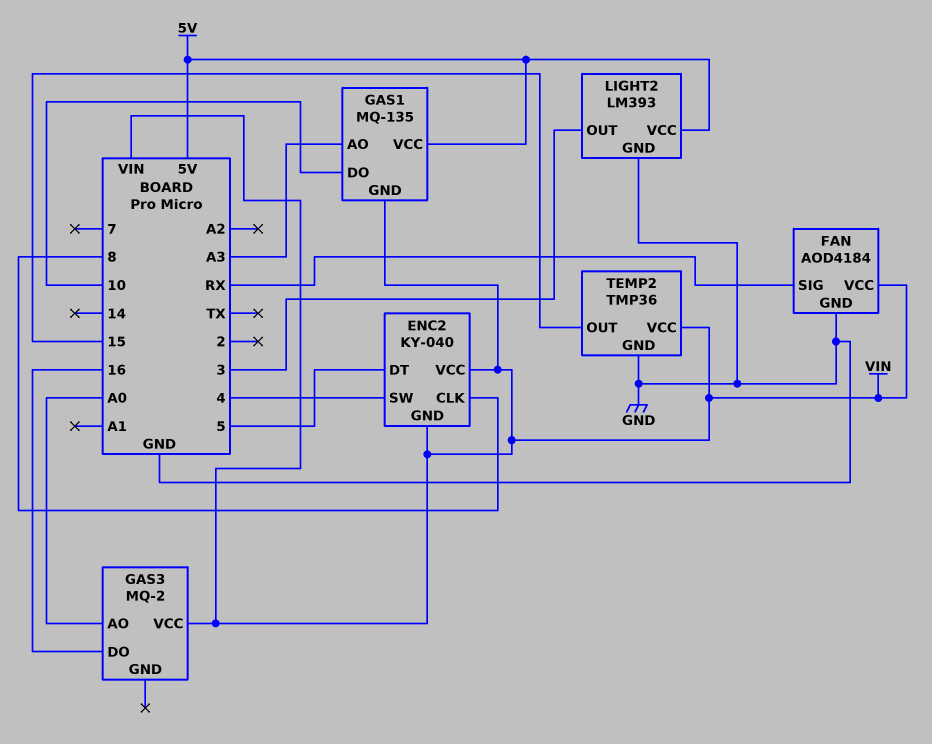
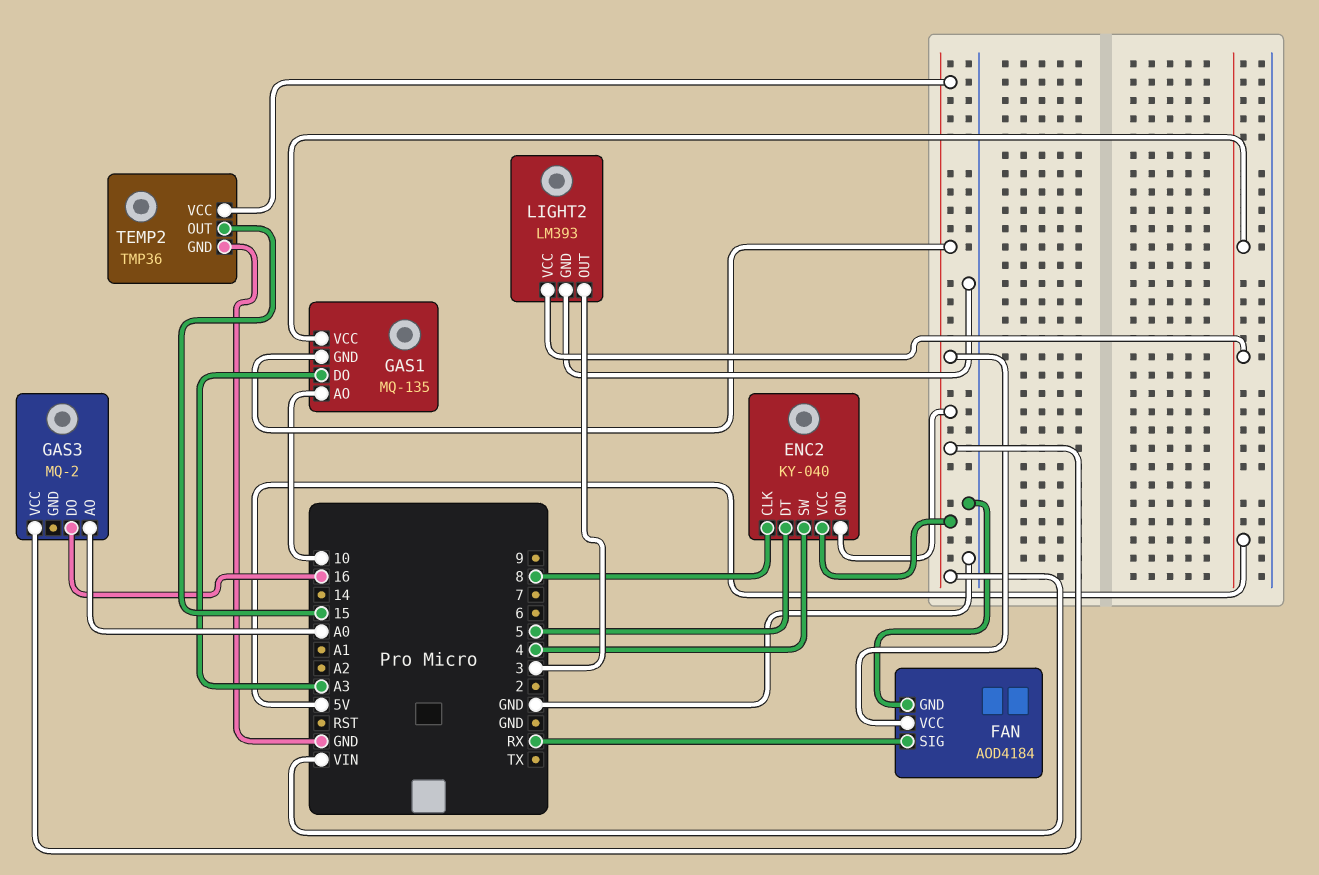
GAS1 pin AO: A3 -> 10
GAS1 pin DO: 10 -> A3

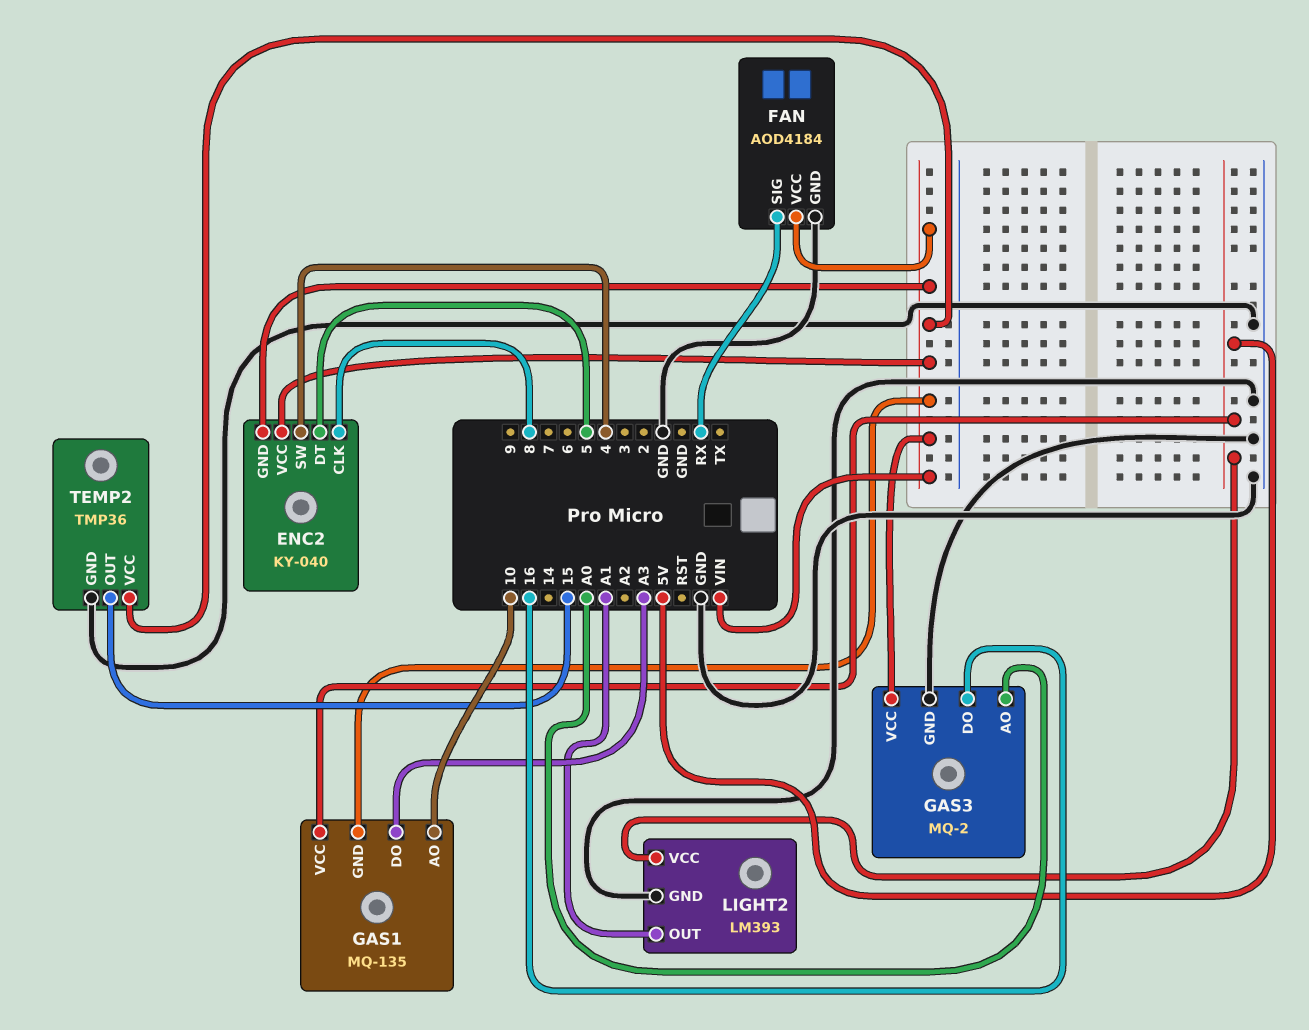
GAS3 pin GND: none -> GND
LIGHT2 pin OUT: 3 -> A1

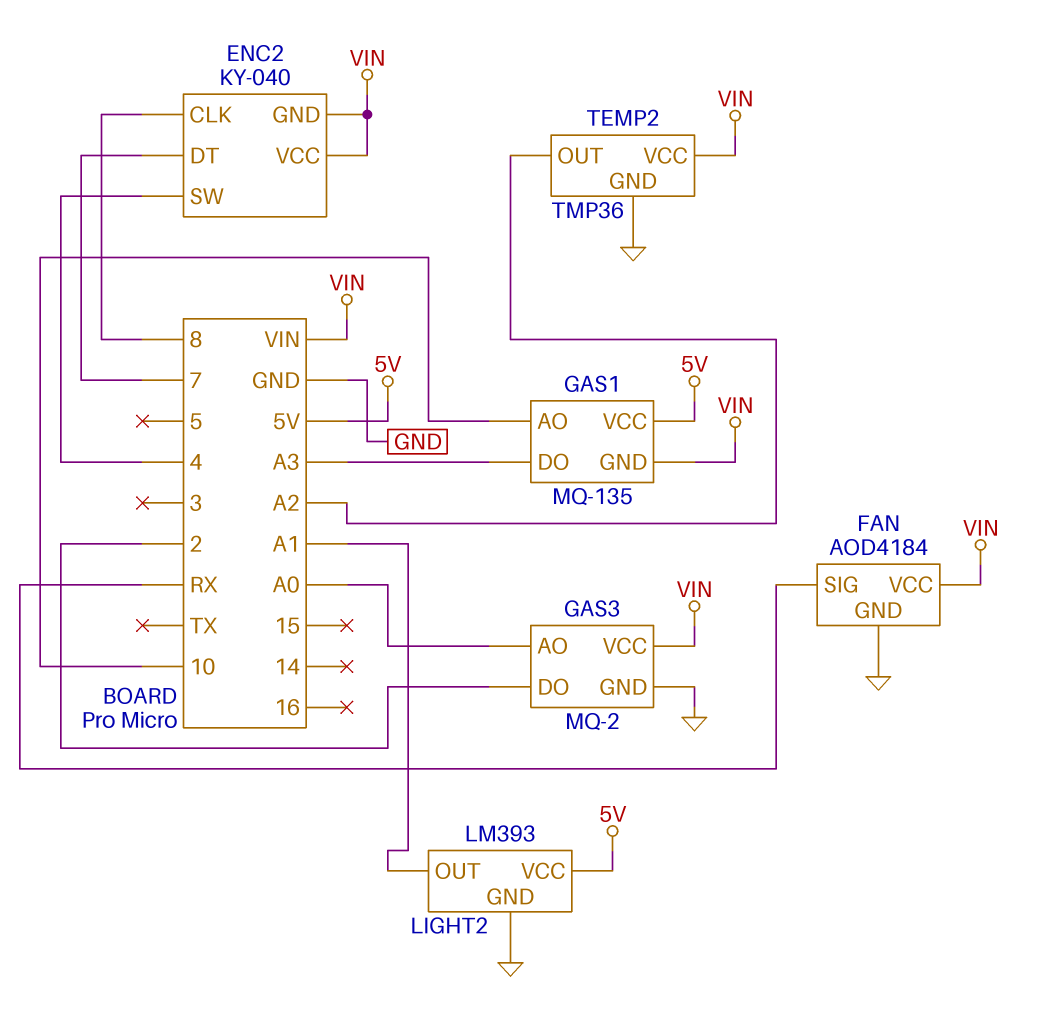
ENC2 pin DT: 5 -> 7
GAS3 pin DO: 16 -> 2
TEMP2 pin OUT: 15 -> A2

